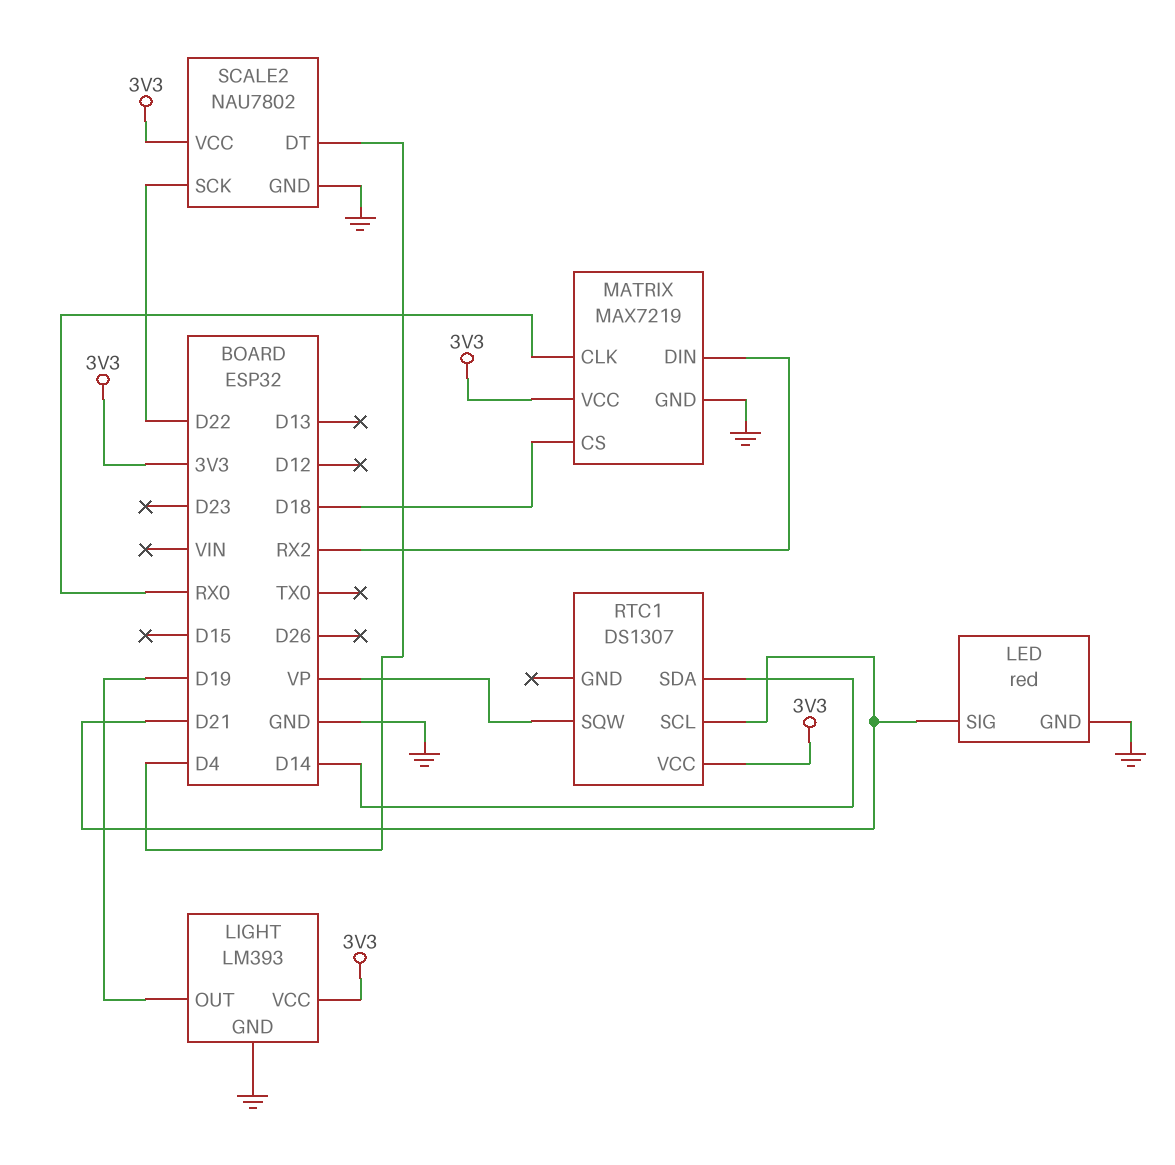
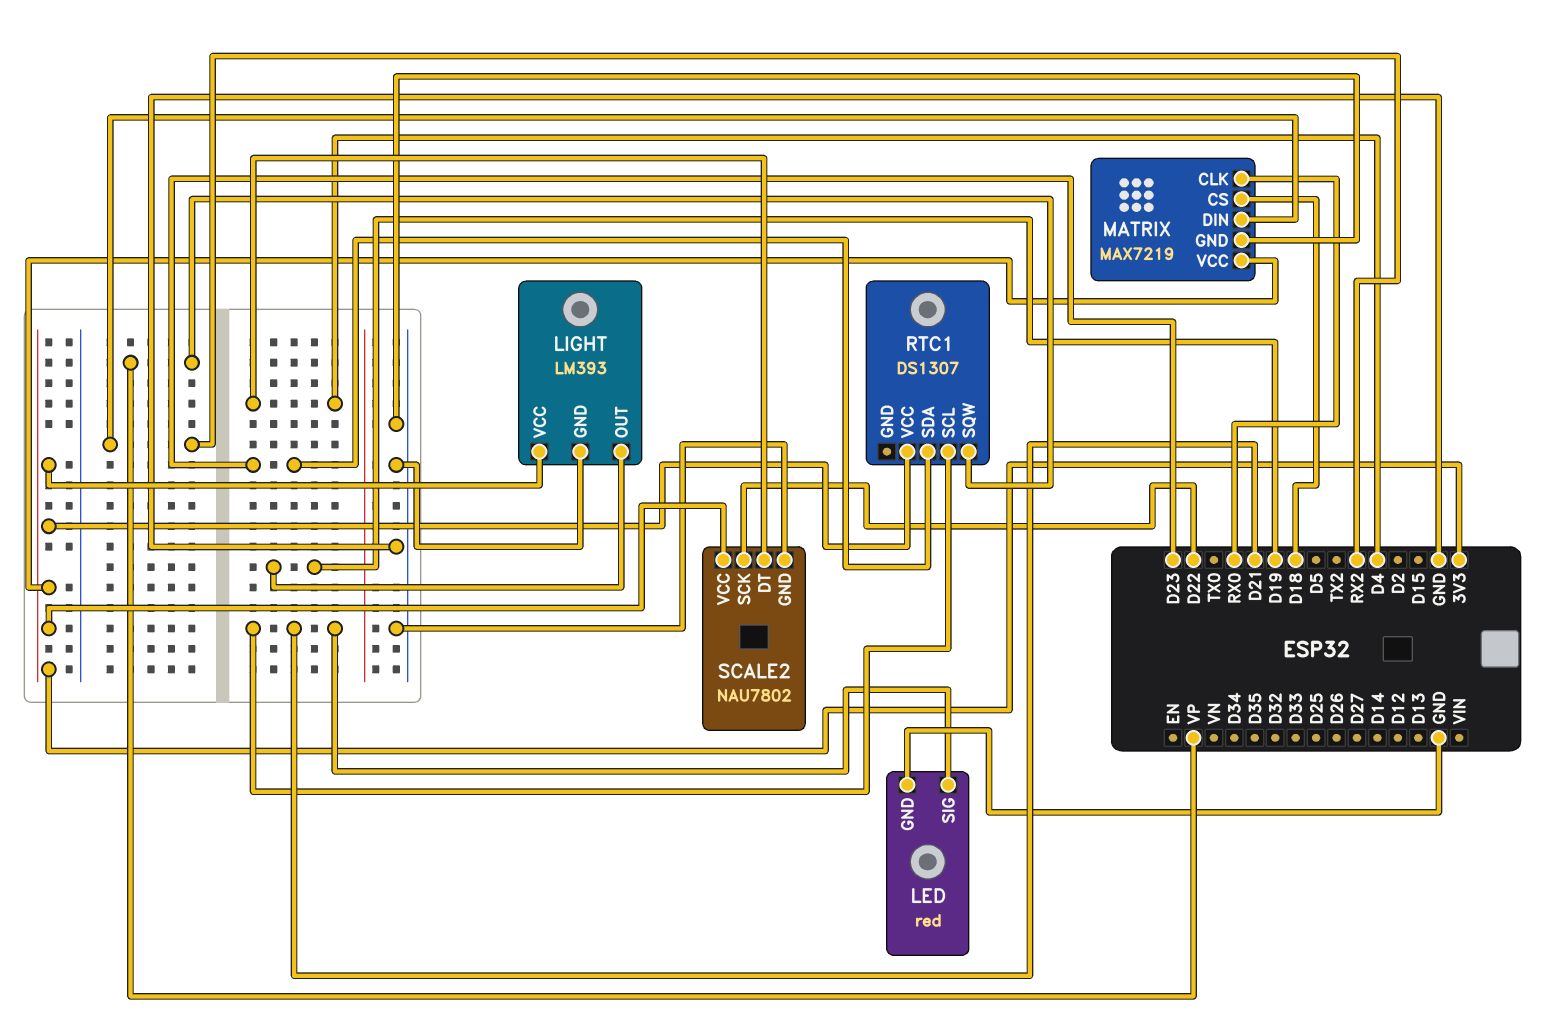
RTC1 pin SDA: D14 -> D23

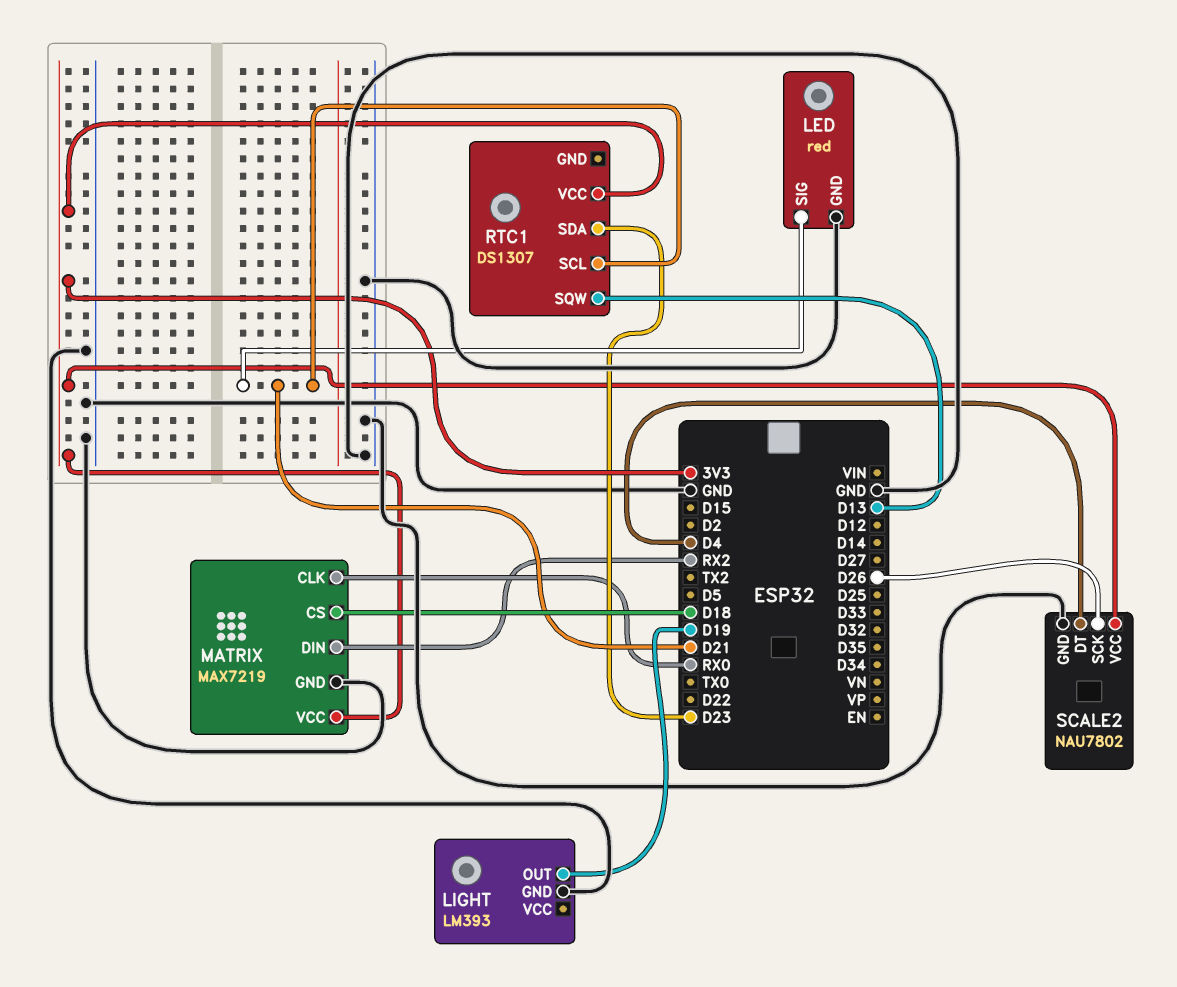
LIGHT pin VCC: 3V3 -> none
RTC1 pin SQW: VP -> D13
SCALE2 pin SCK: D22 -> D26

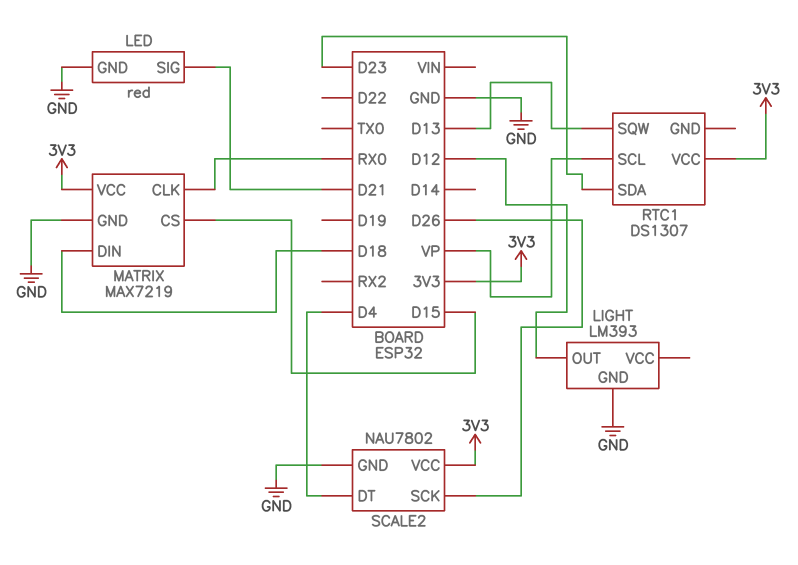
LIGHT pin OUT: D19 -> D12
MATRIX pin CS: D18 -> D15
MATRIX pin DIN: RX2 -> D18
RTC1 pin SCL: D21 -> VP

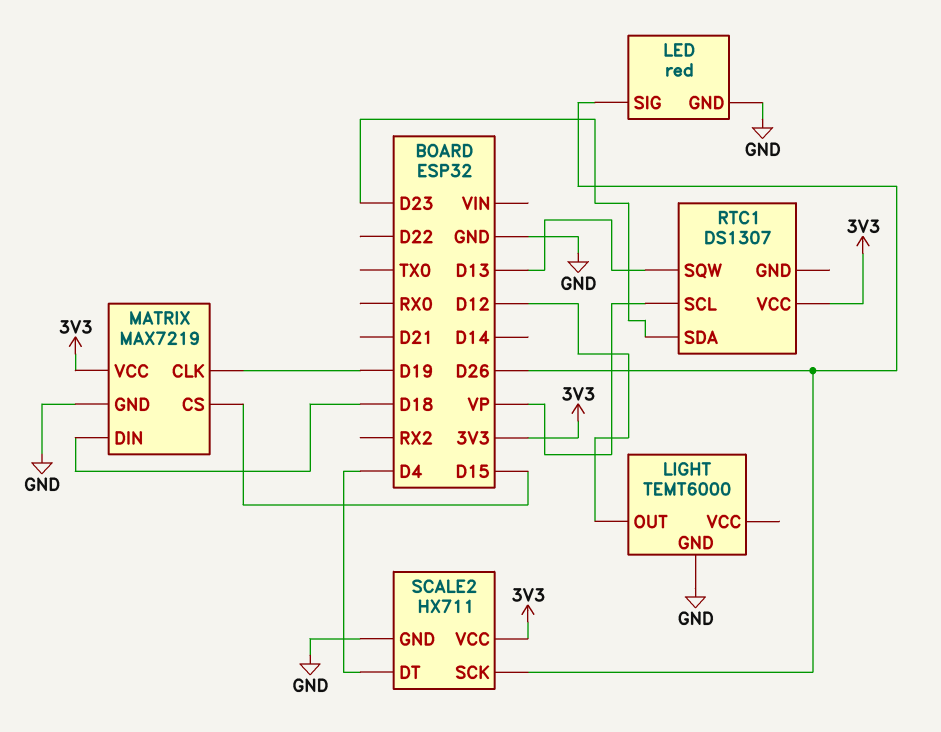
LED pin SIG: D21 -> D26
LIGHT: LM393 -> TEMT6000
MATRIX pin CLK: RX0 -> D19
SCALE2: NAU7802 -> HX711

